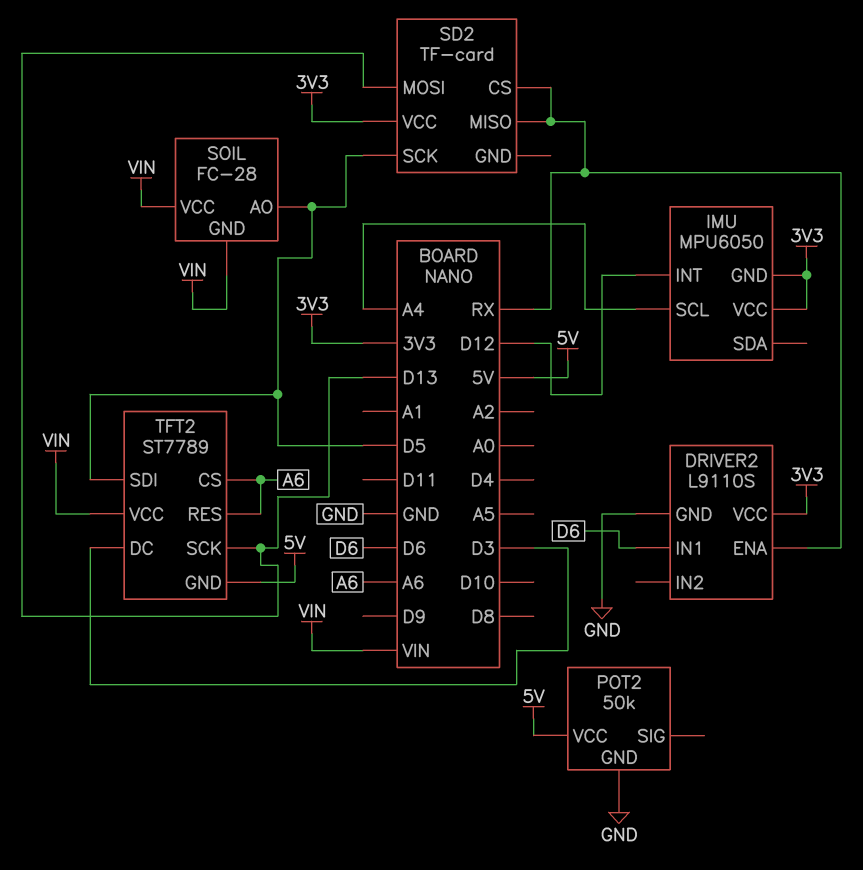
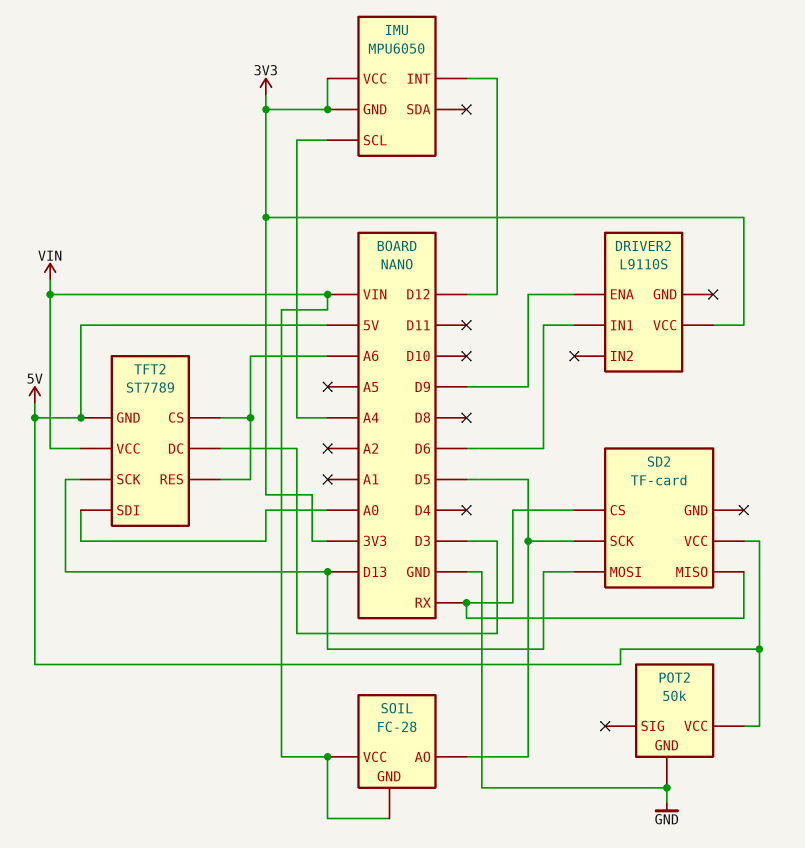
DRIVER2 pin ENA: RX -> D9
DRIVER2 pin GND: GND -> none
SD2 pin VCC: 3V3 -> 5V
TFT2 pin SDI: D5 -> A0

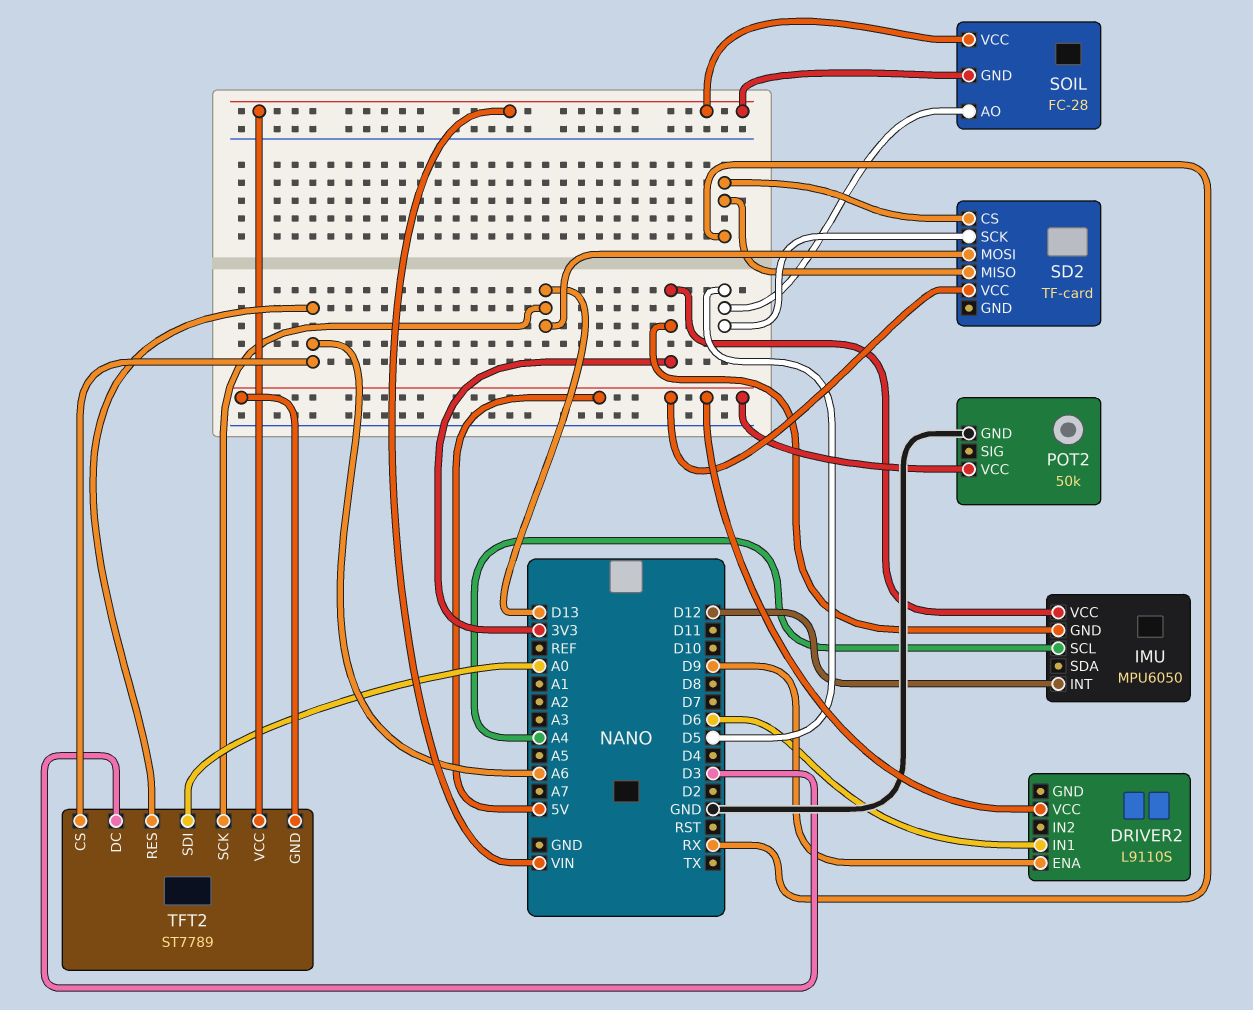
DRIVER2 pin VCC: 3V3 -> 5V

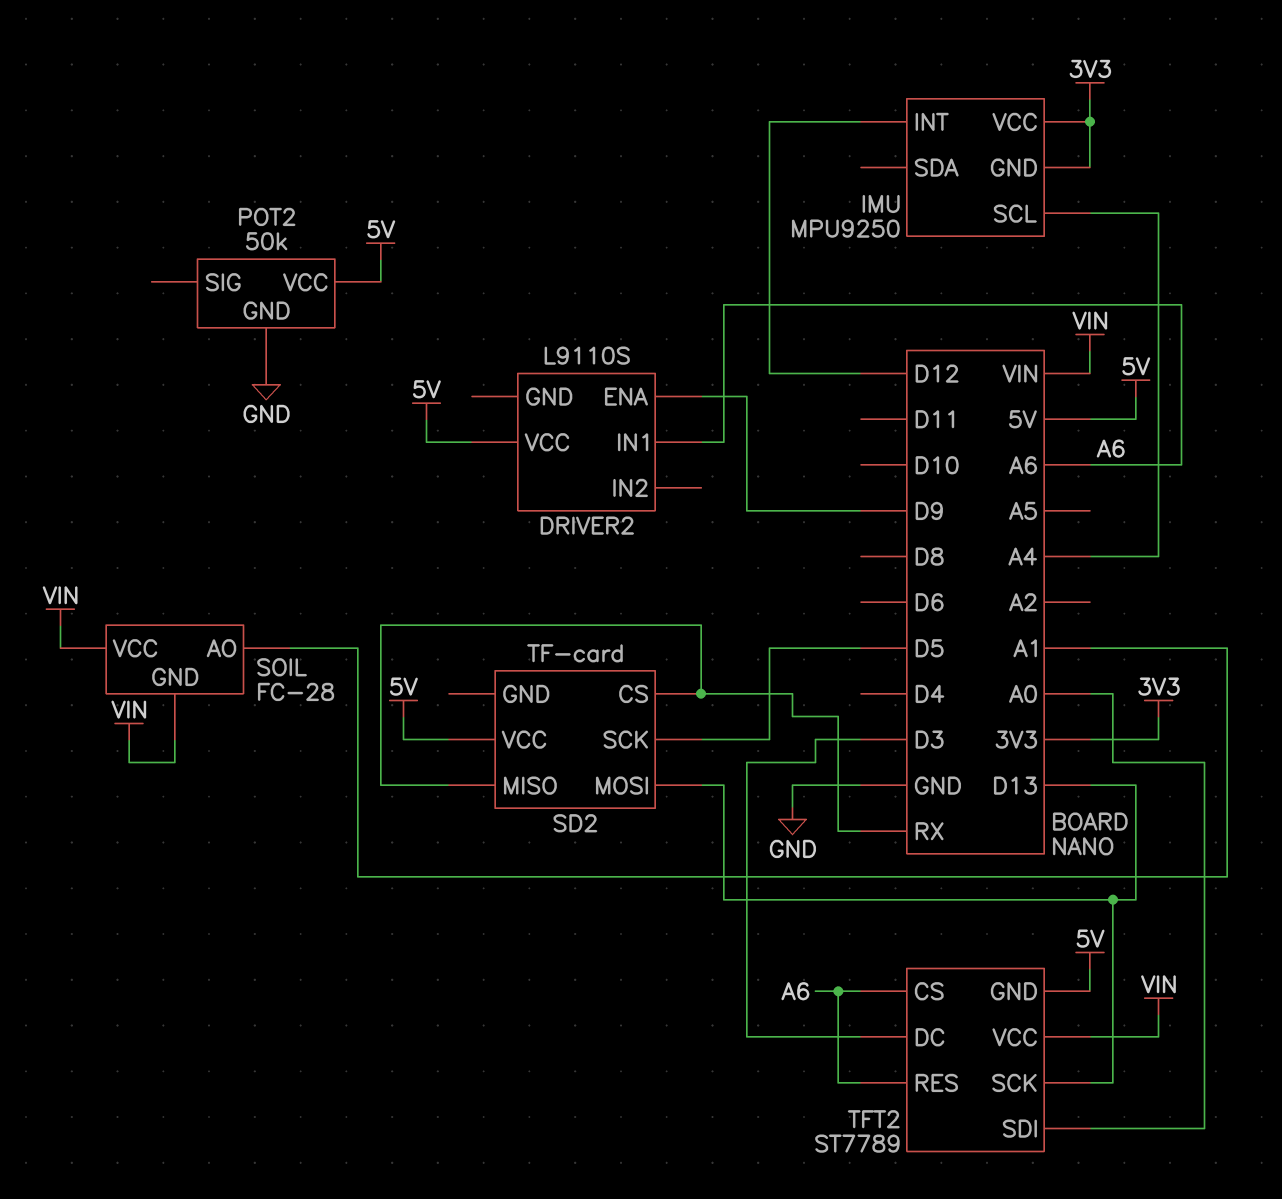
DRIVER2 pin IN1: D6 -> A6
IMU: MPU6050 -> MPU9250
SOIL pin AO: D5 -> A1

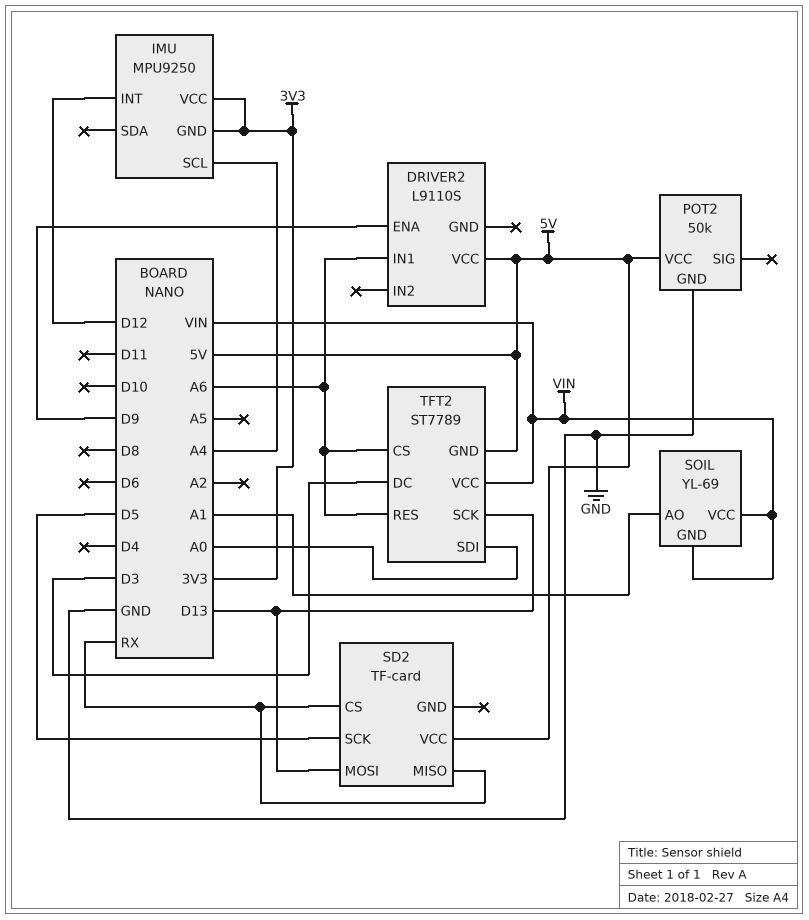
SOIL: FC-28 -> YL-69

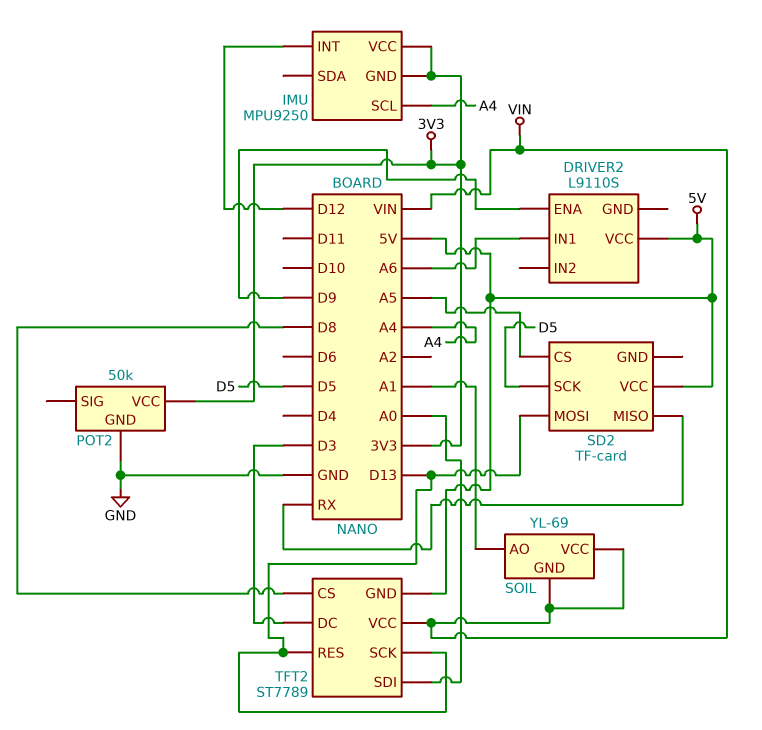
POT2 pin VCC: 5V -> 3V3
SD2 pin CS: RX -> A5
TFT2 pin CS: A6 -> D8
TFT2 pin RES: A6 -> D13

